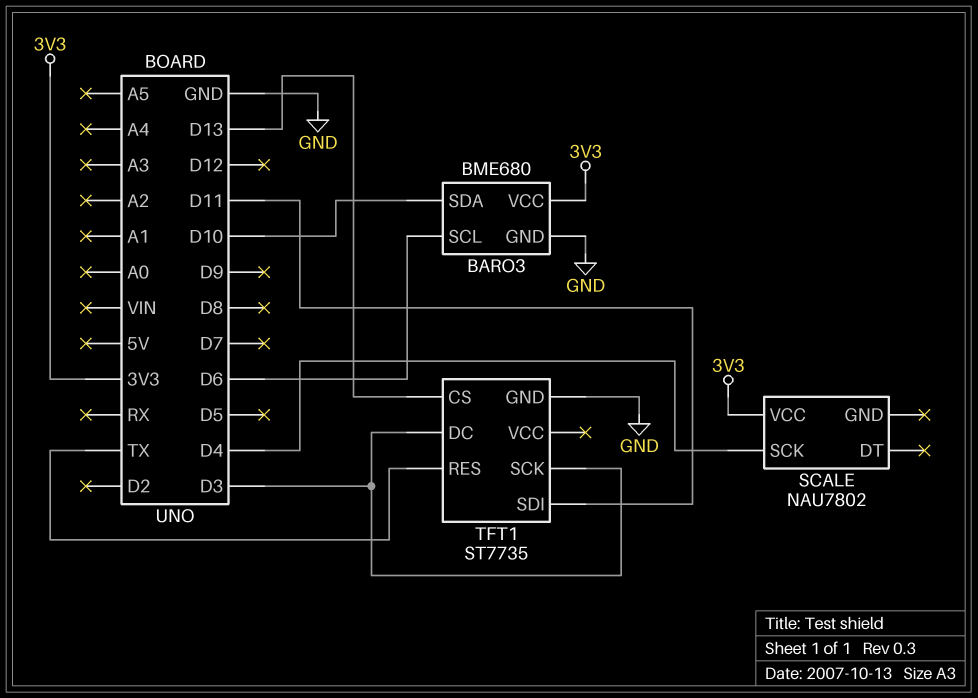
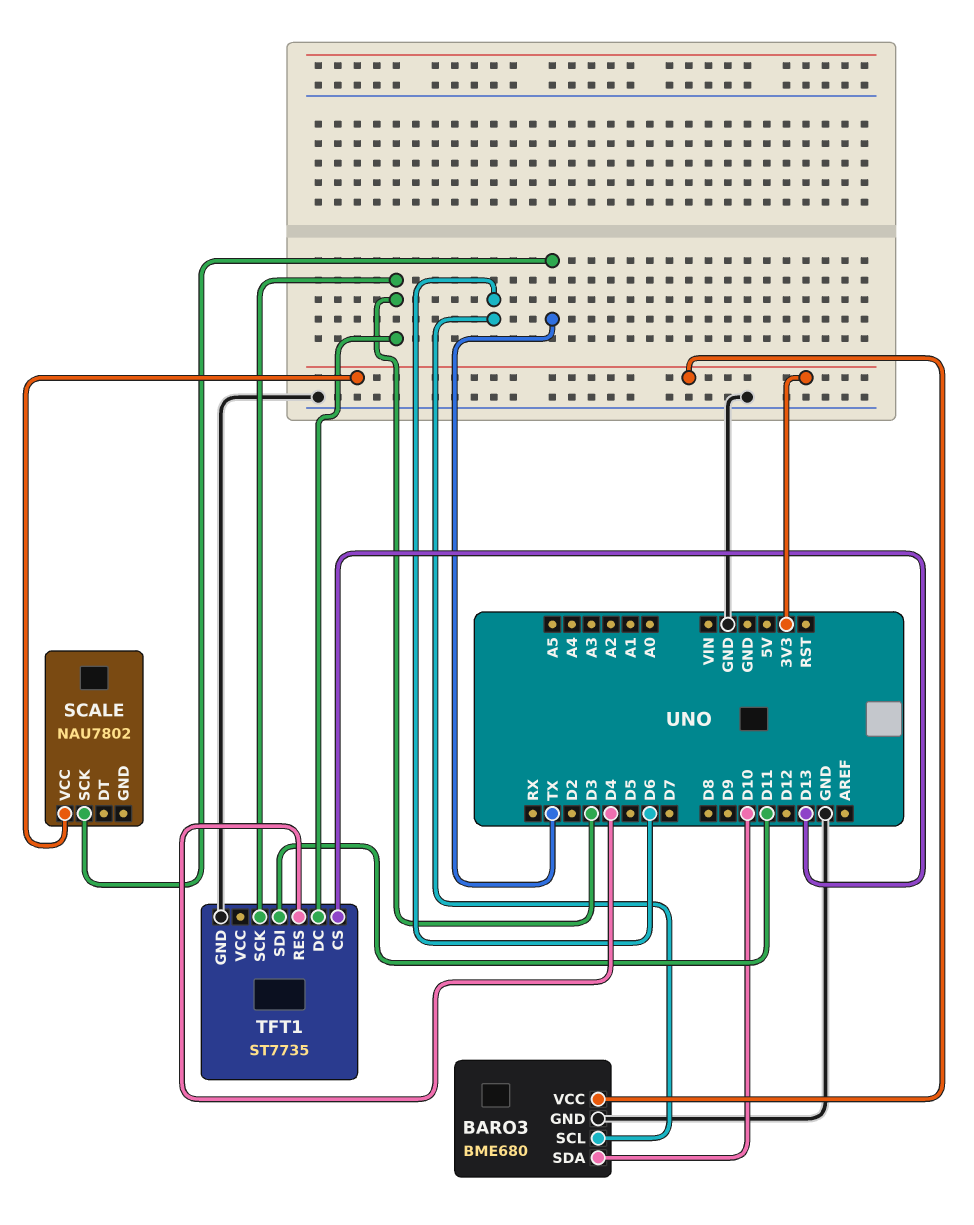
SCALE pin SCK: D4 -> TX
TFT1 pin RES: TX -> D4

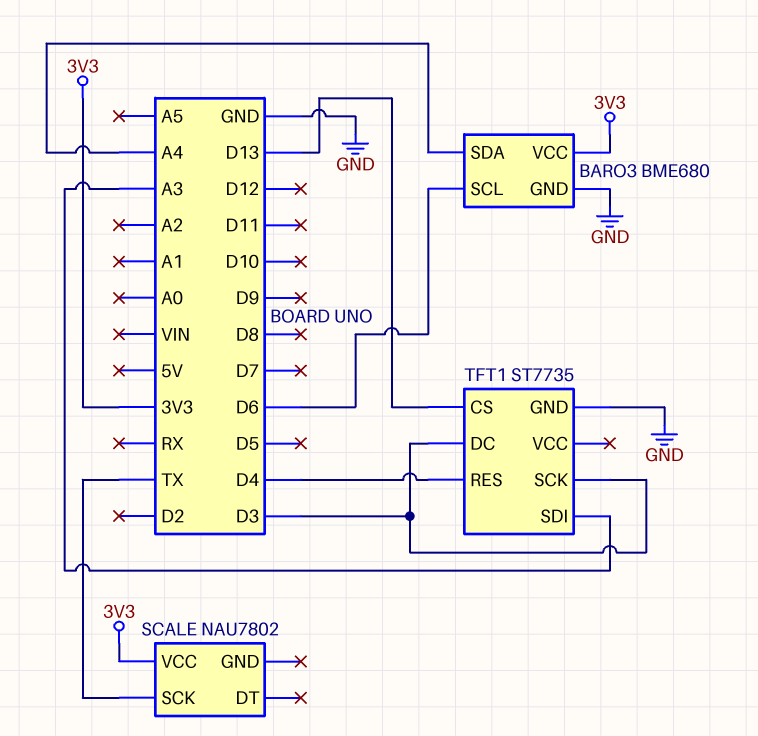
BARO3 pin SDA: D10 -> A4
TFT1 pin SDI: D11 -> A3

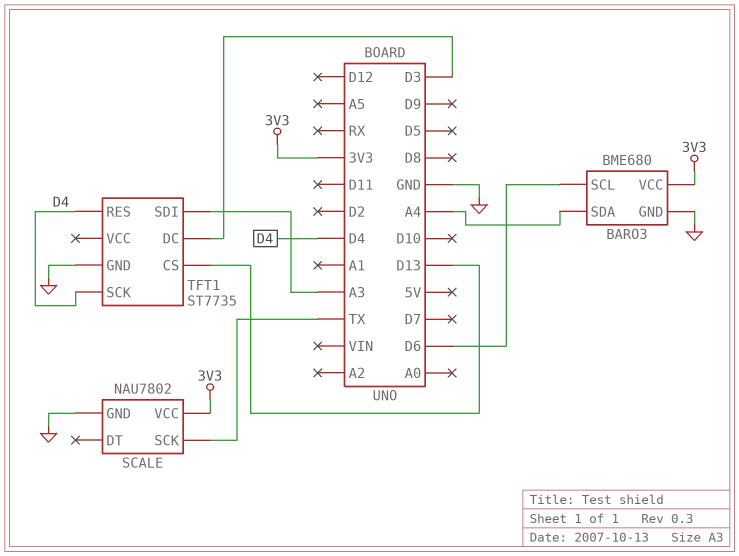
SCALE pin GND: none -> GND
TFT1 pin SCK: D3 -> D4

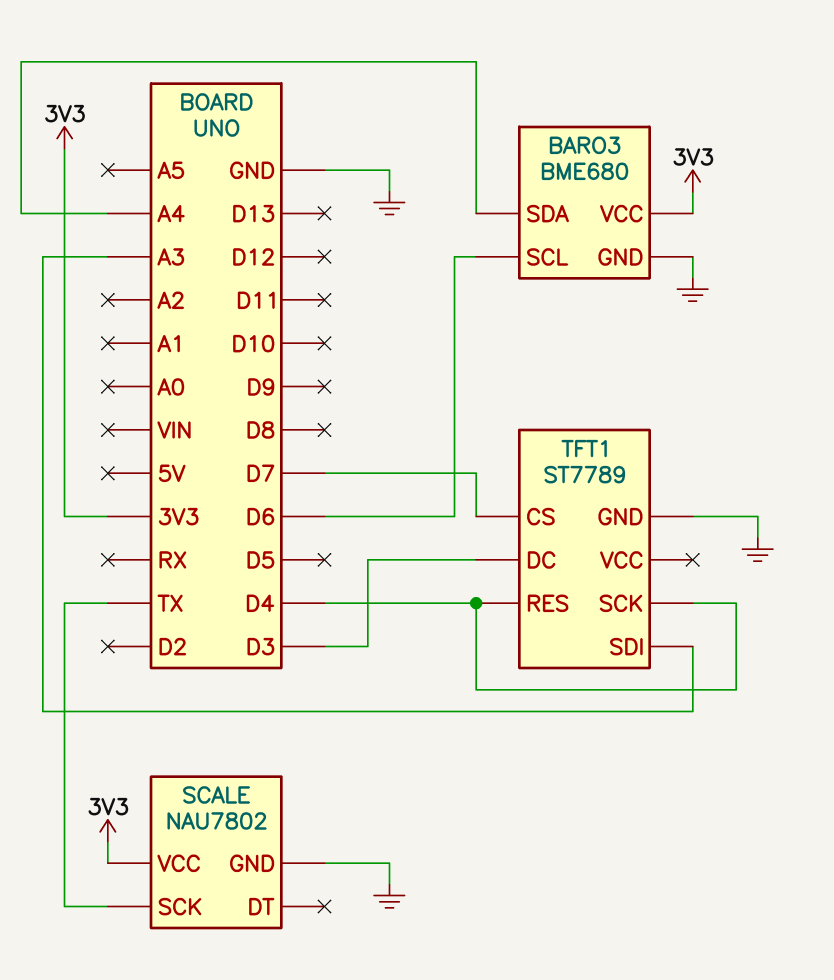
TFT1: ST7735 -> ST7789
TFT1 pin CS: D13 -> D7

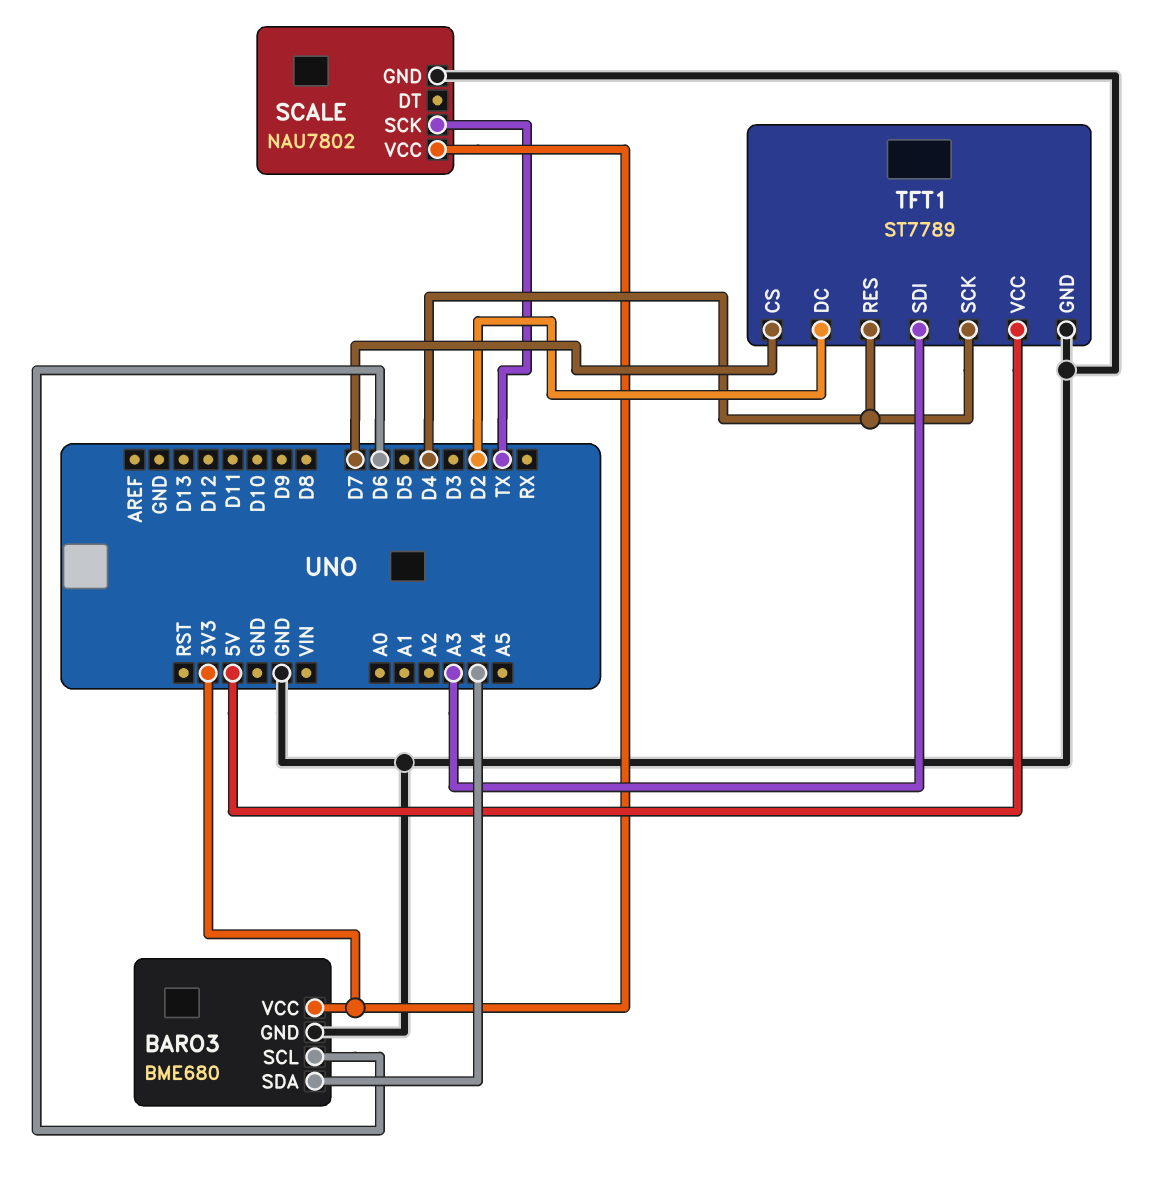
TFT1 pin DC: D3 -> D2
TFT1 pin VCC: none -> 5V

